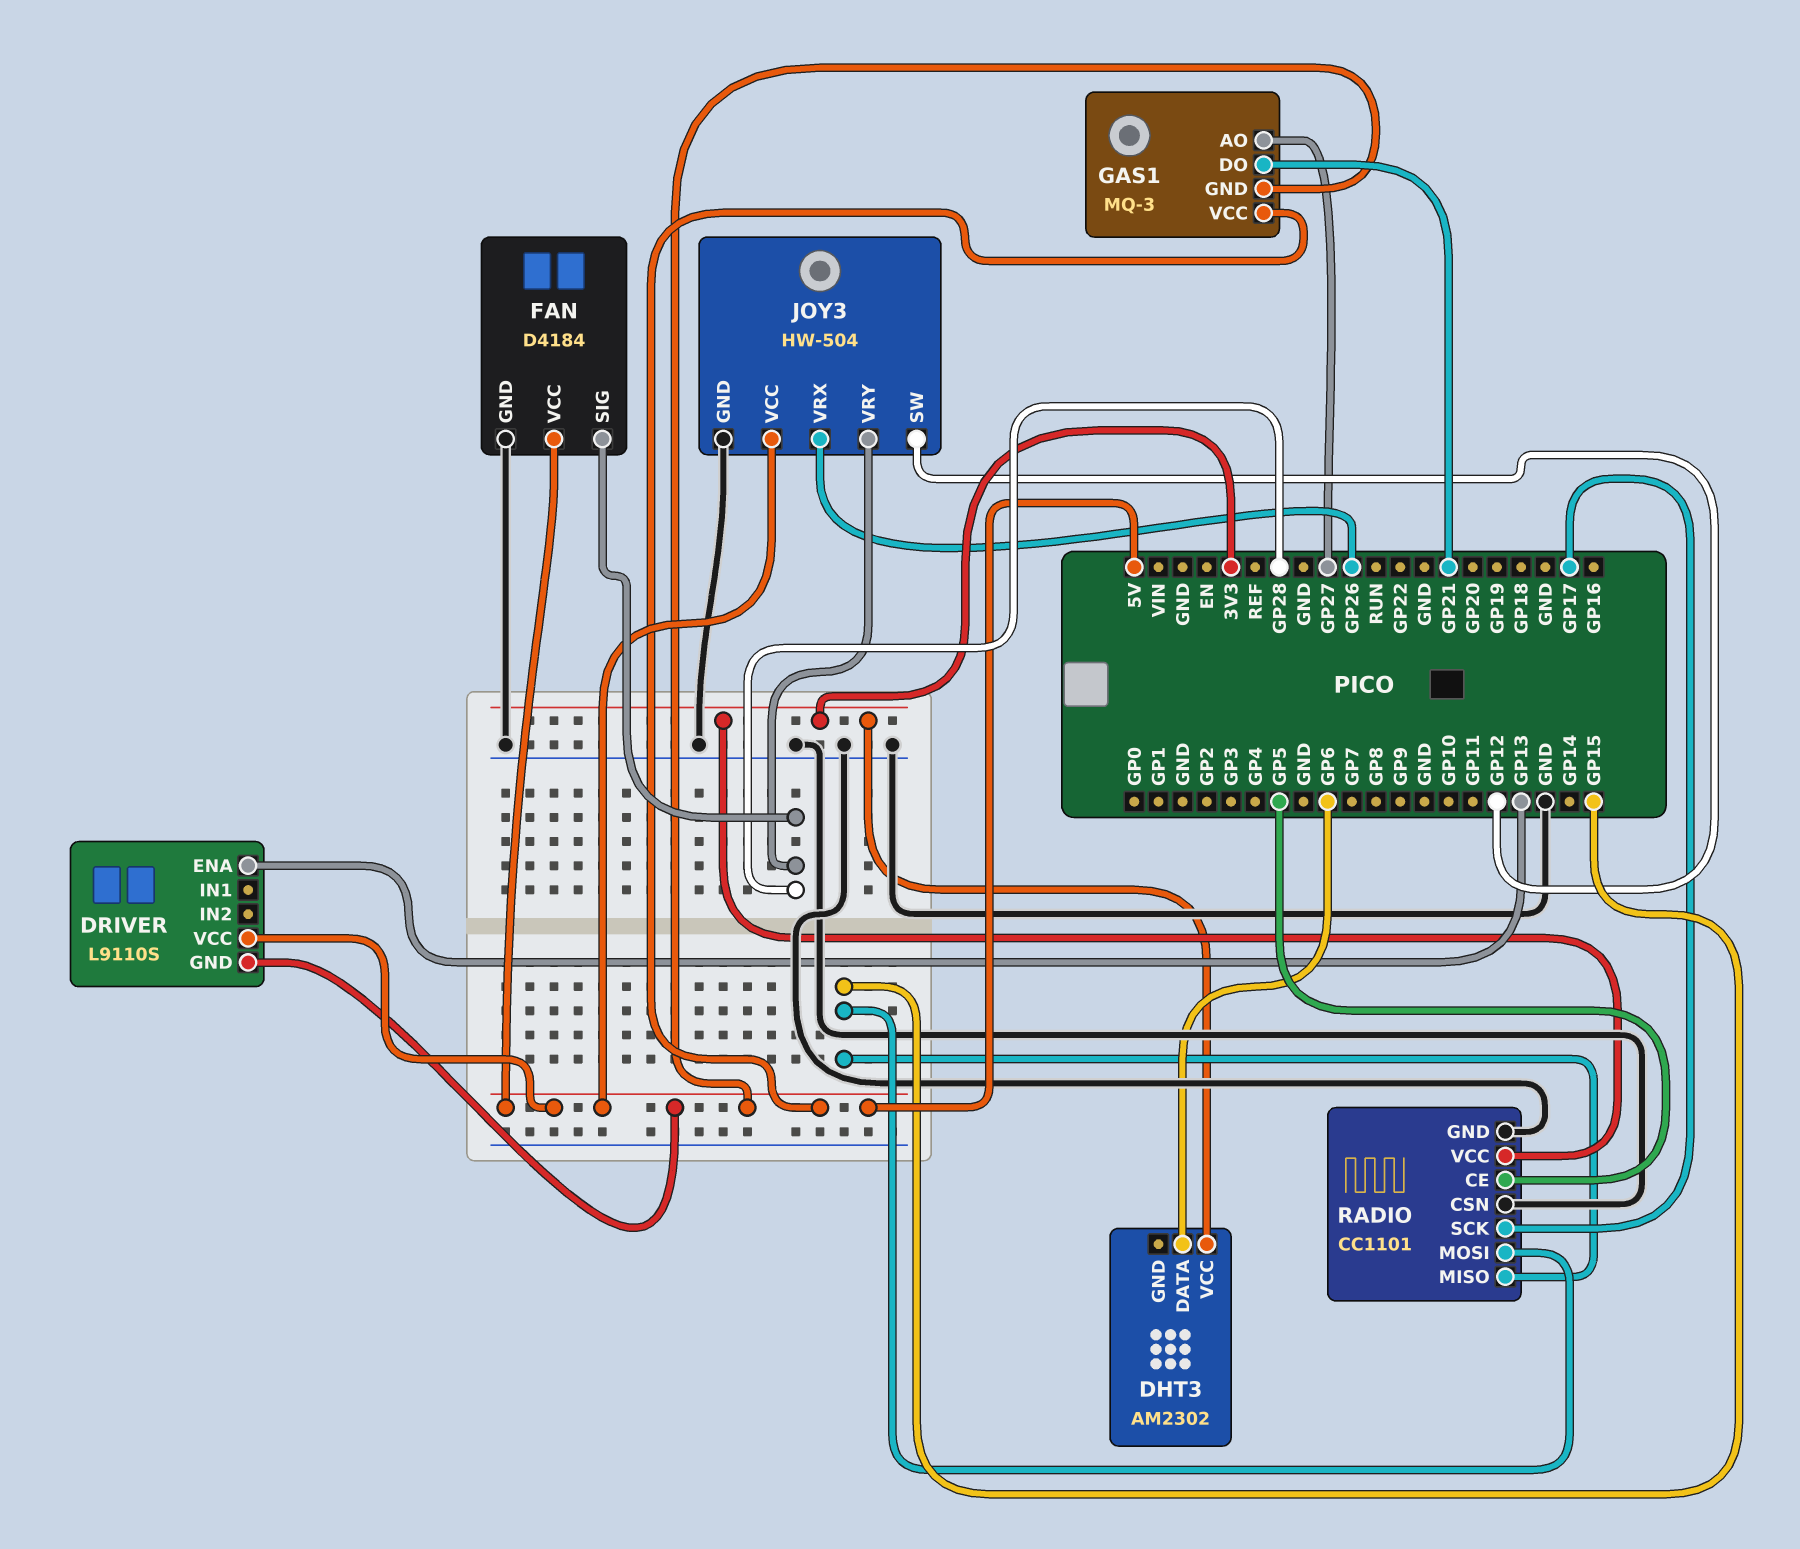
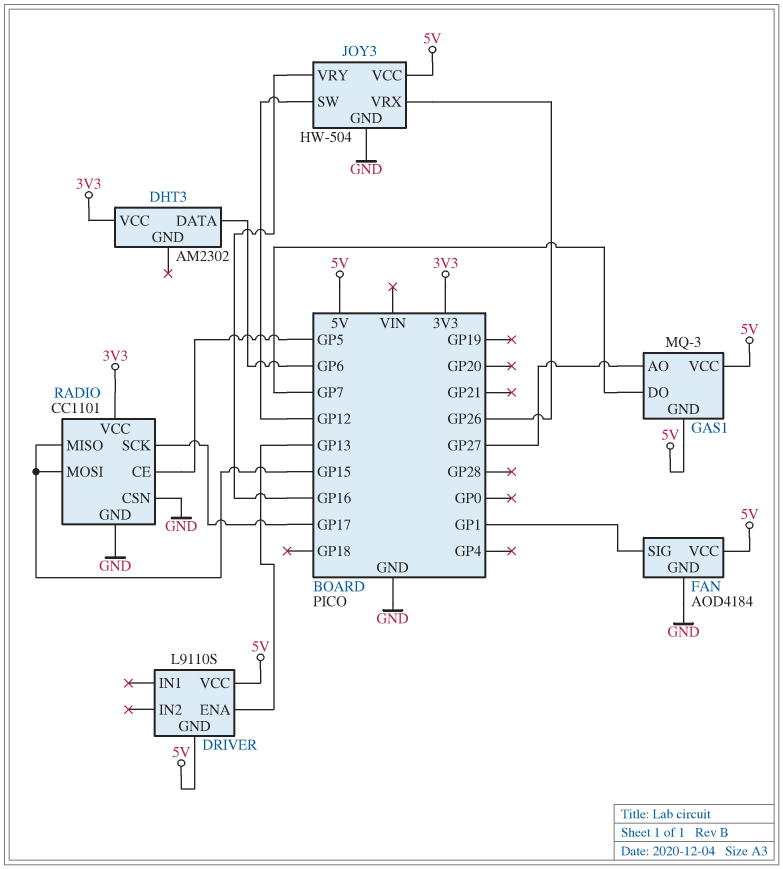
FAN: D4184 -> AOD4184
FAN pin SIG: GP28 -> GP1
GAS1 pin DO: GP21 -> GP7
JOY3 pin VRY: GP28 -> GP16

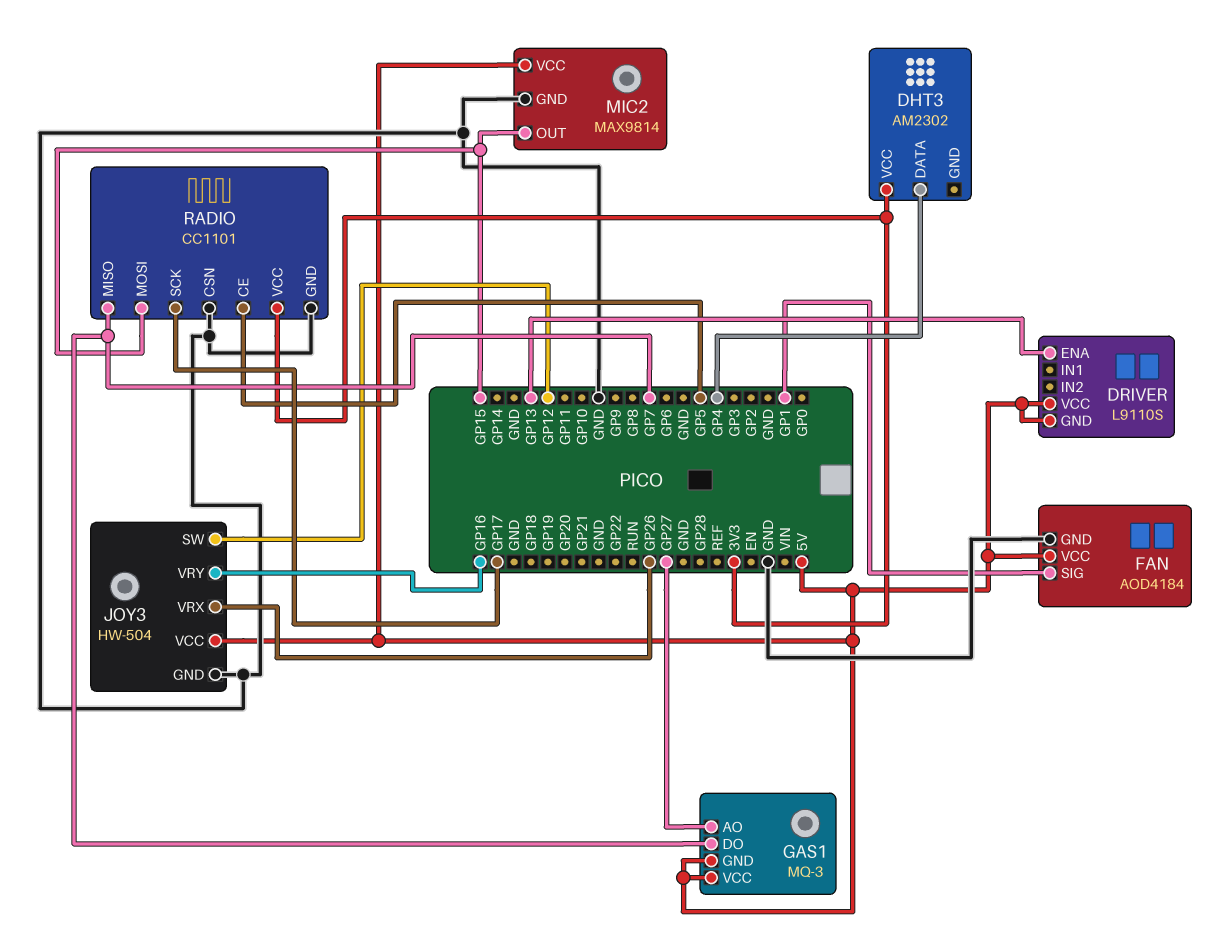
DHT3 pin DATA: GP6 -> GP4
MIC2: none -> MAX9814
MIC2 pin GND: none -> GND
MIC2 pin OUT: none -> GP15
MIC2 pin VCC: none -> 5V
RADIO pin MISO: GP15 -> GP7

